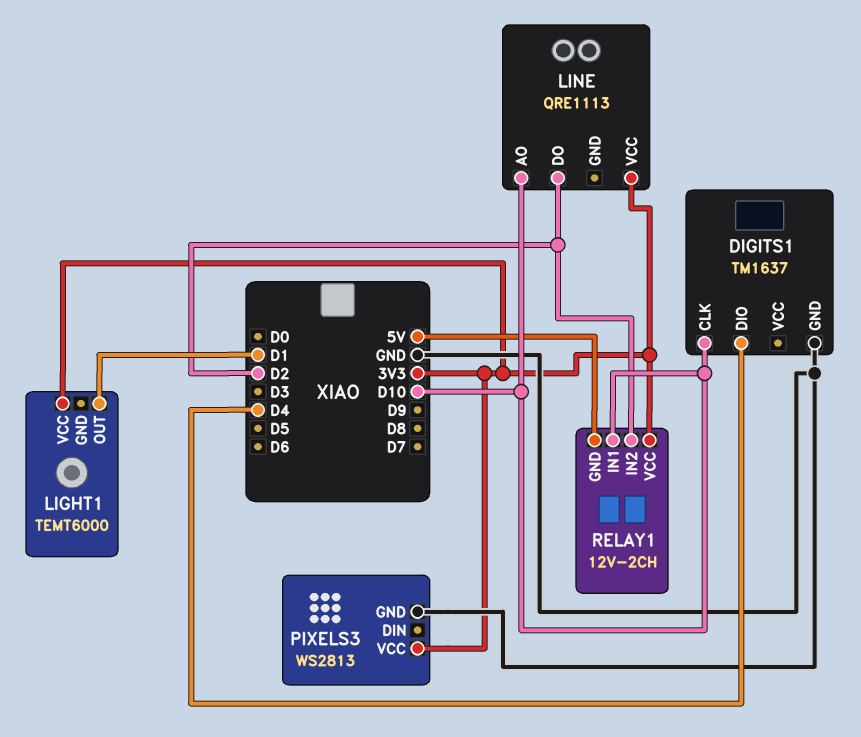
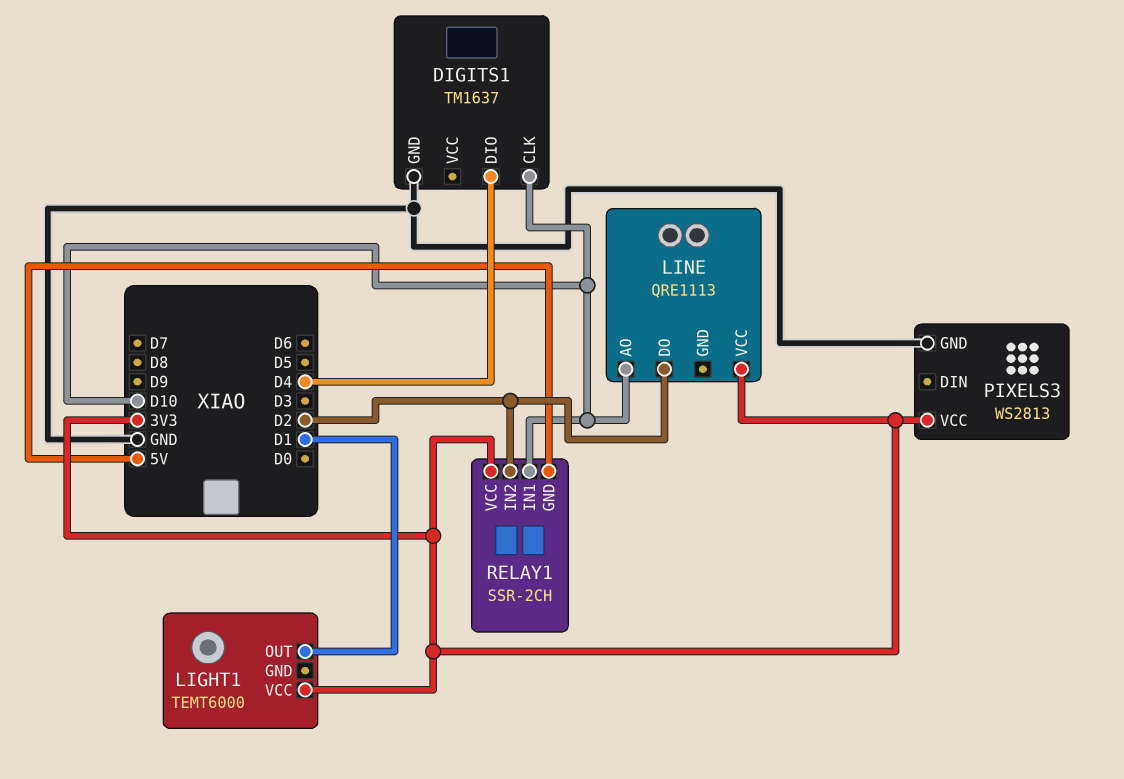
RELAY1: 12V-2CH -> SSR-2CH

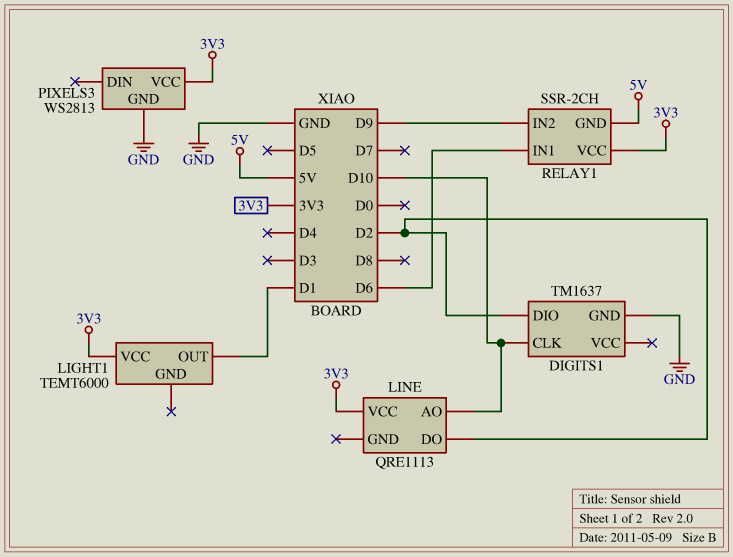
DIGITS1 pin DIO: D4 -> D2
RELAY1 pin IN1: D10 -> D6
RELAY1 pin IN2: D2 -> D9

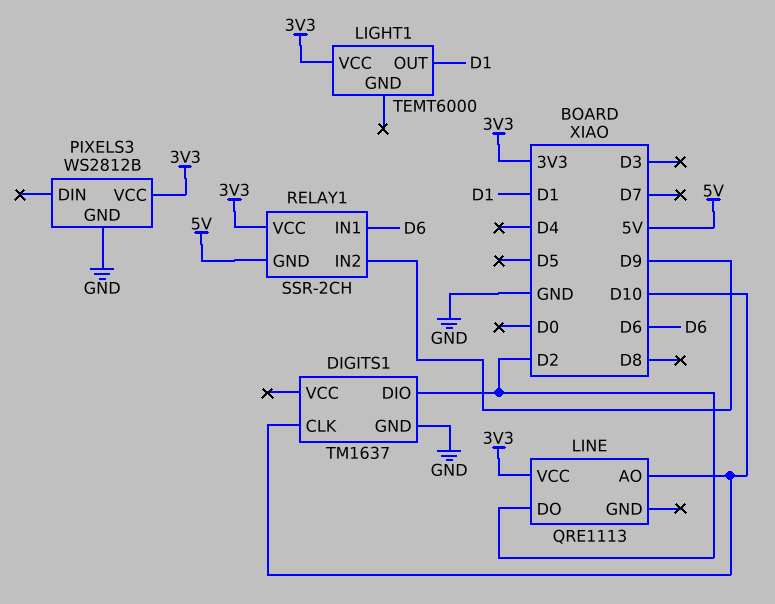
PIXELS3: WS2813 -> WS2812B

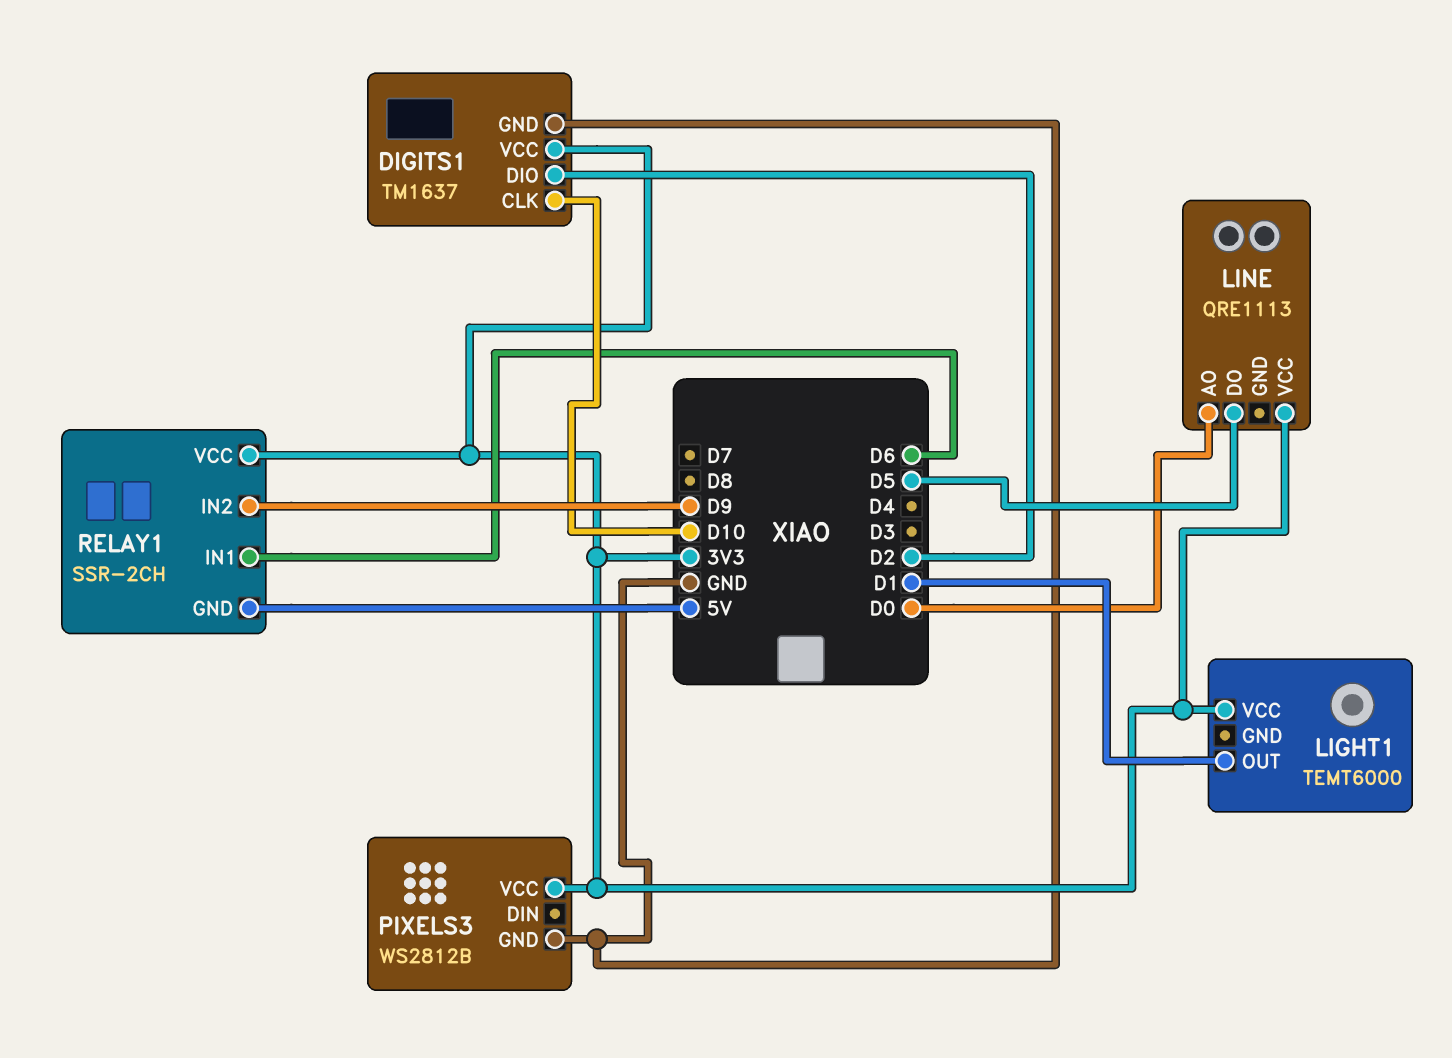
DIGITS1 pin VCC: none -> 3V3
LINE pin AO: D10 -> D0
LINE pin DO: D2 -> D5

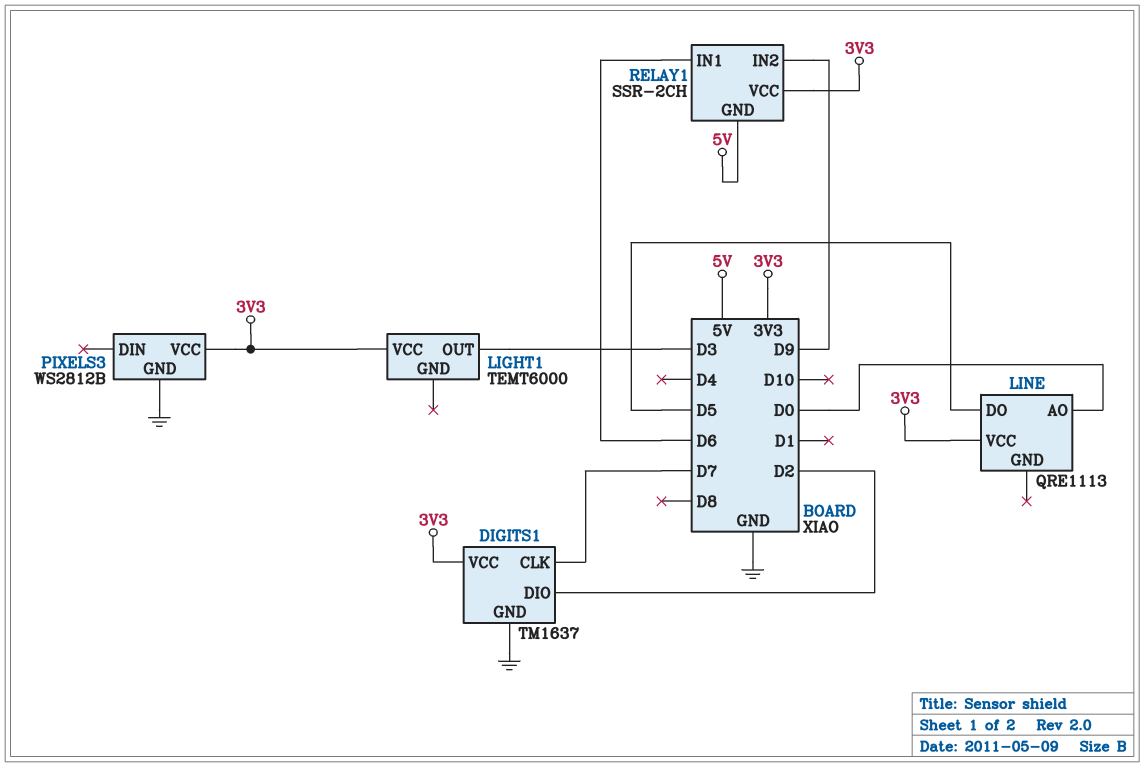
DIGITS1 pin CLK: D10 -> D7
LIGHT1 pin OUT: D1 -> D3

